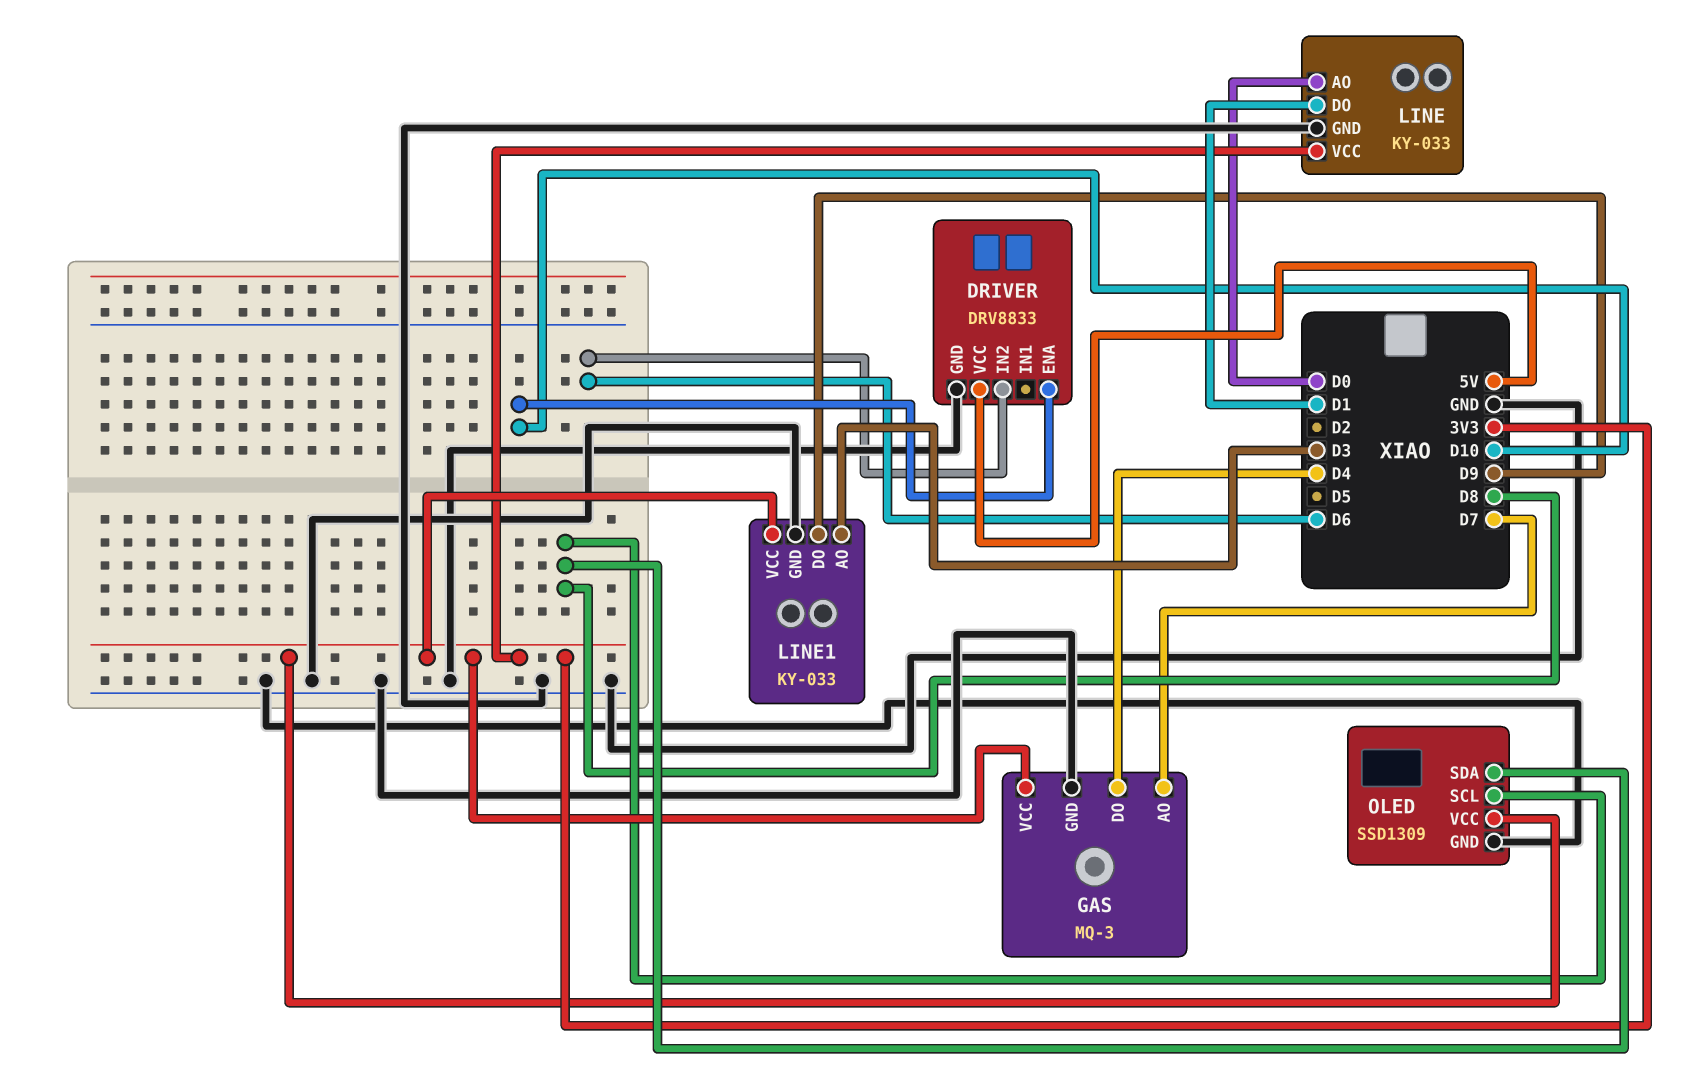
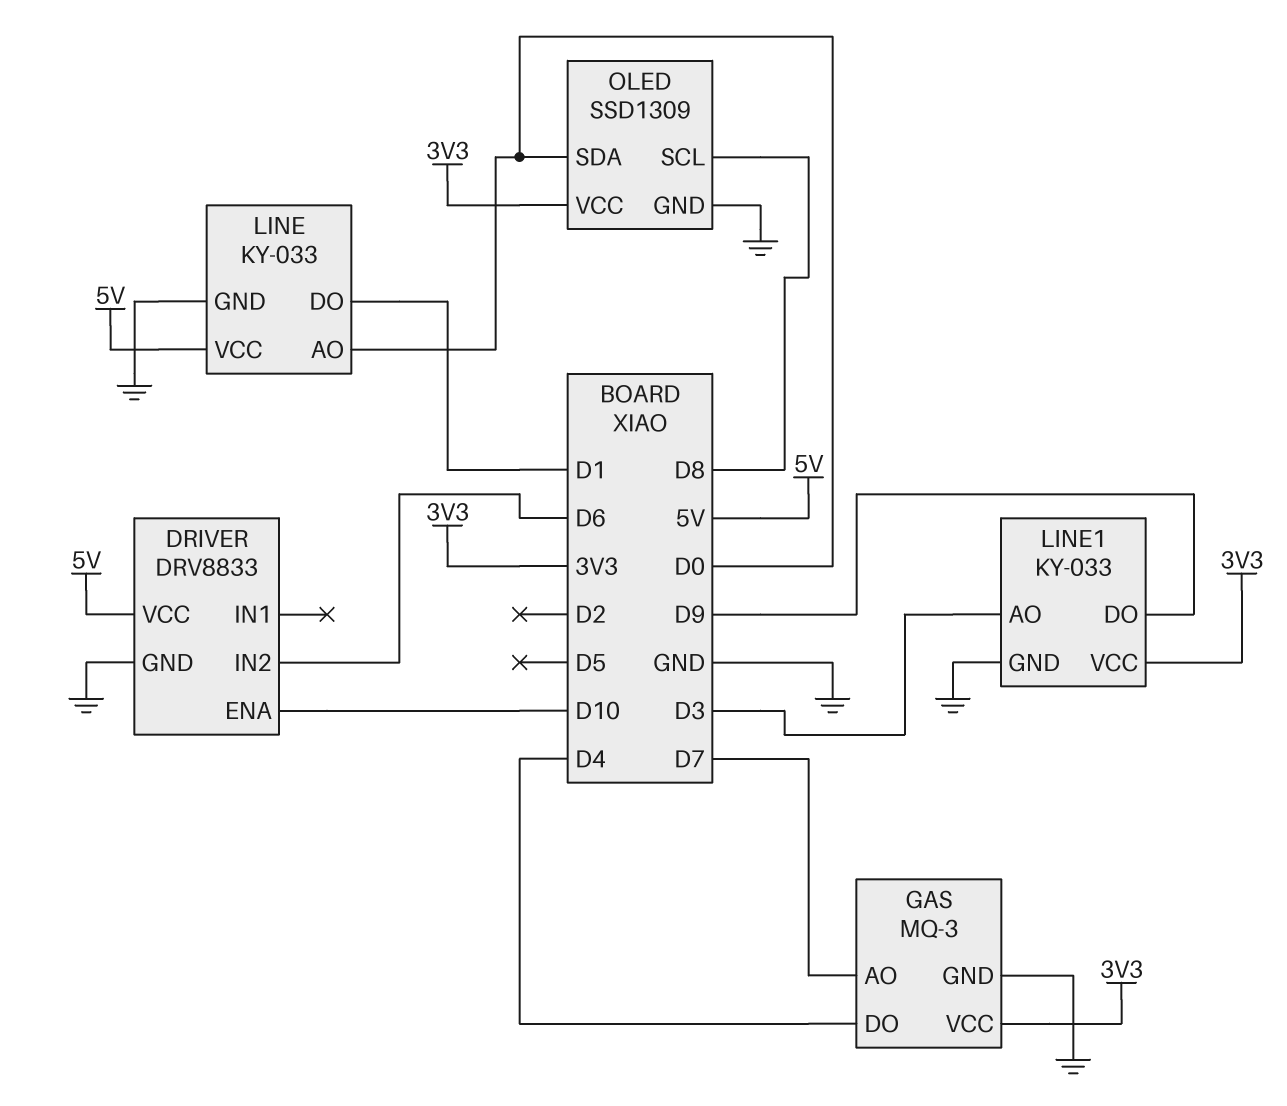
LINE pin VCC: 3V3 -> 5V
OLED pin SDA: D8 -> D0

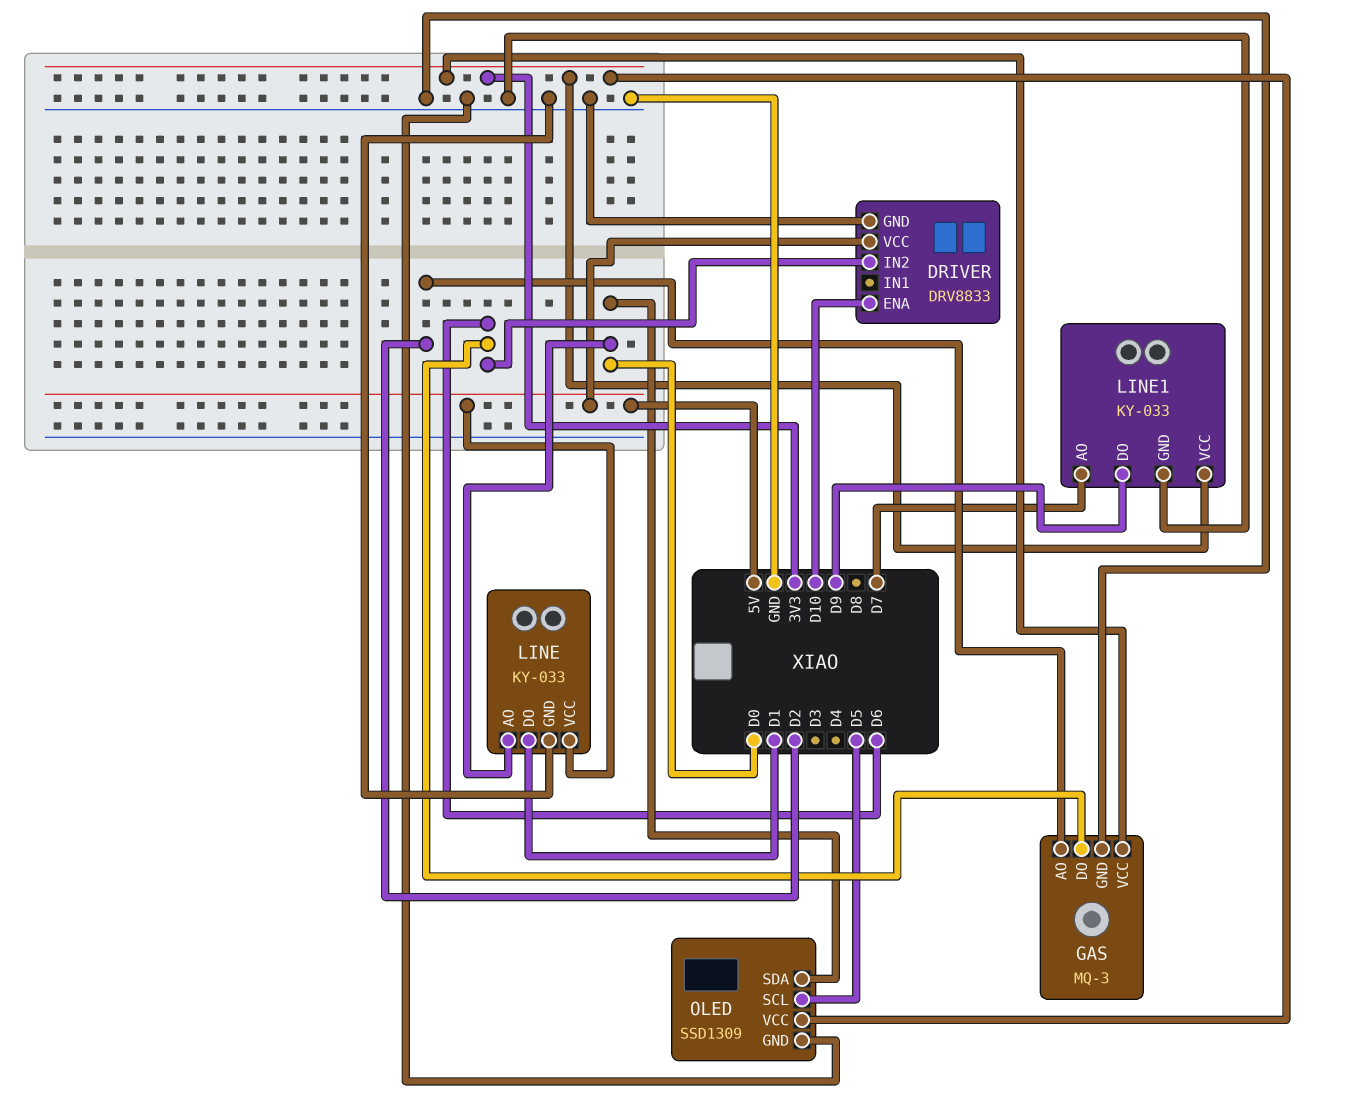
GAS pin AO: D7 -> D2
GAS pin DO: D4 -> D6
LINE1 pin AO: D3 -> D7
OLED pin SCL: D8 -> D5

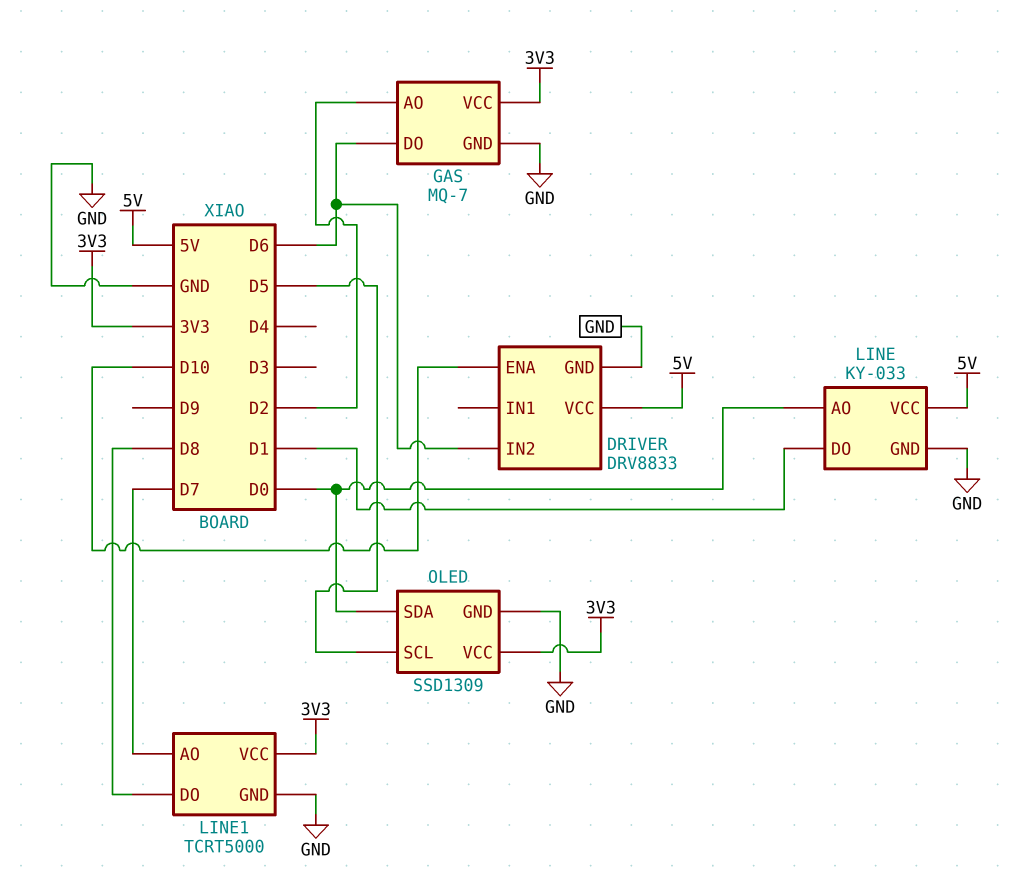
GAS: MQ-3 -> MQ-7
LINE1: KY-033 -> TCRT5000
LINE1 pin DO: D9 -> D8

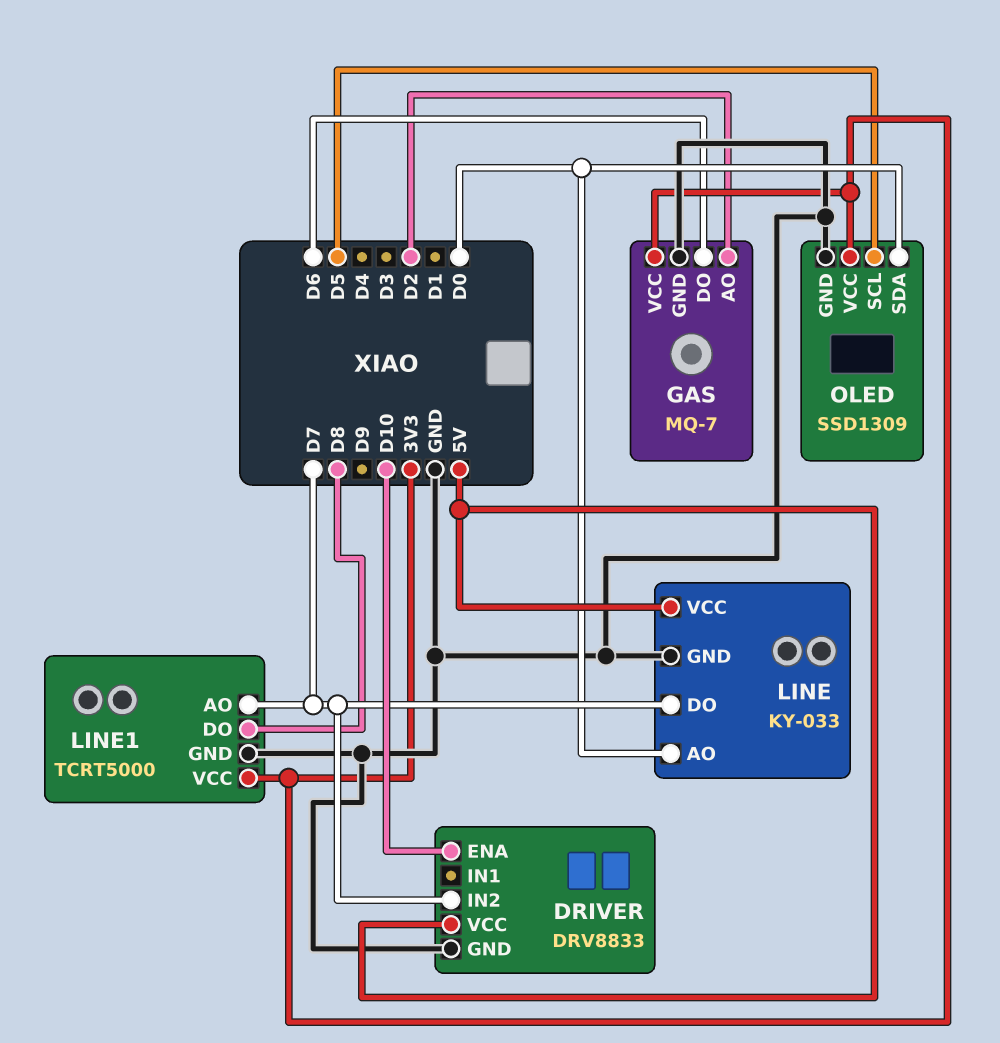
DRIVER pin IN2: D6 -> D7
LINE pin DO: D1 -> D7

